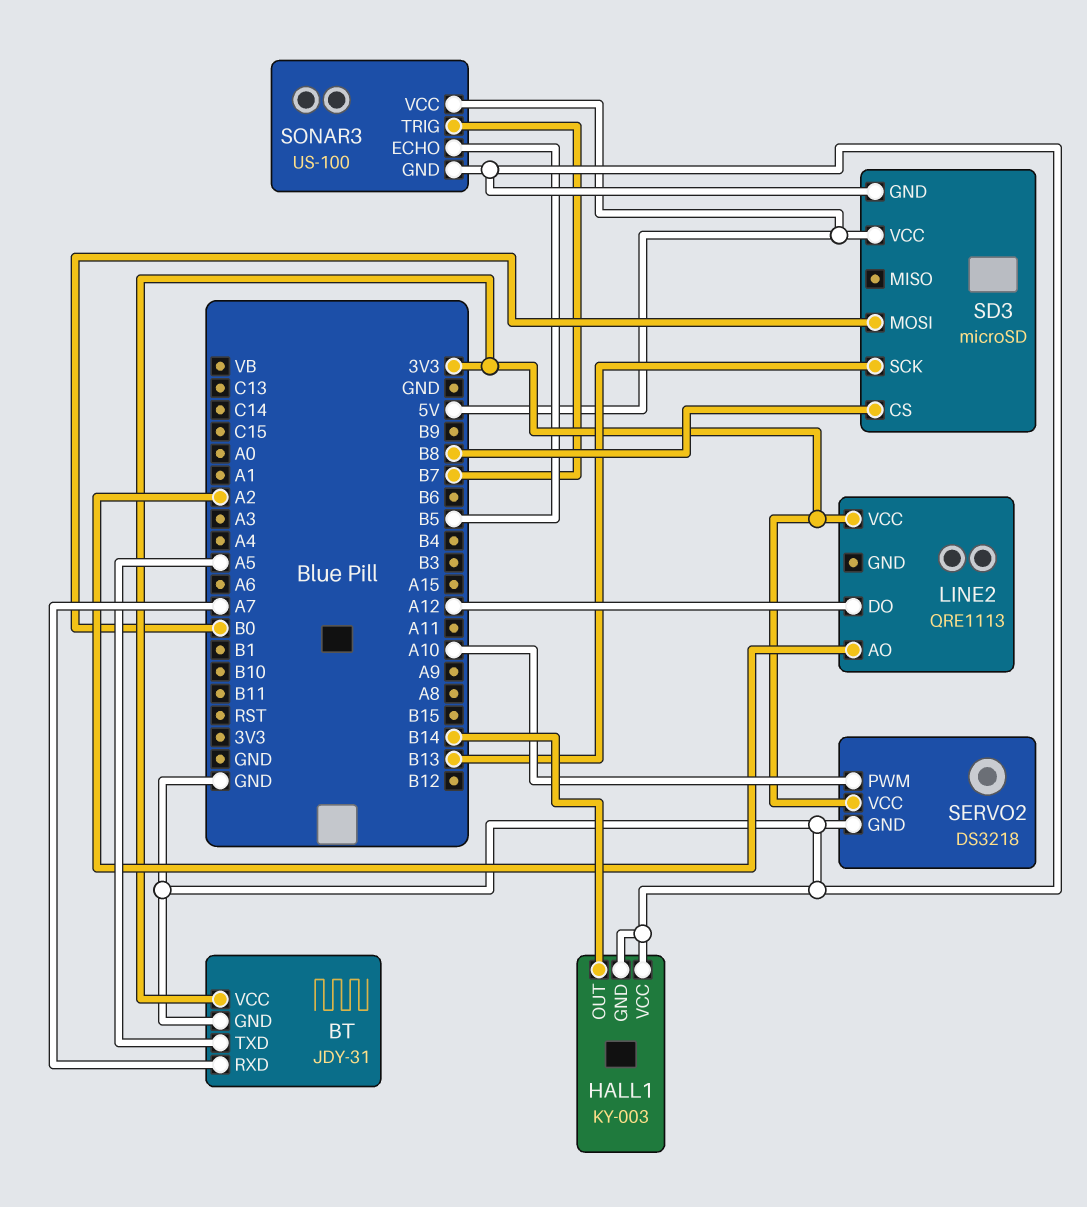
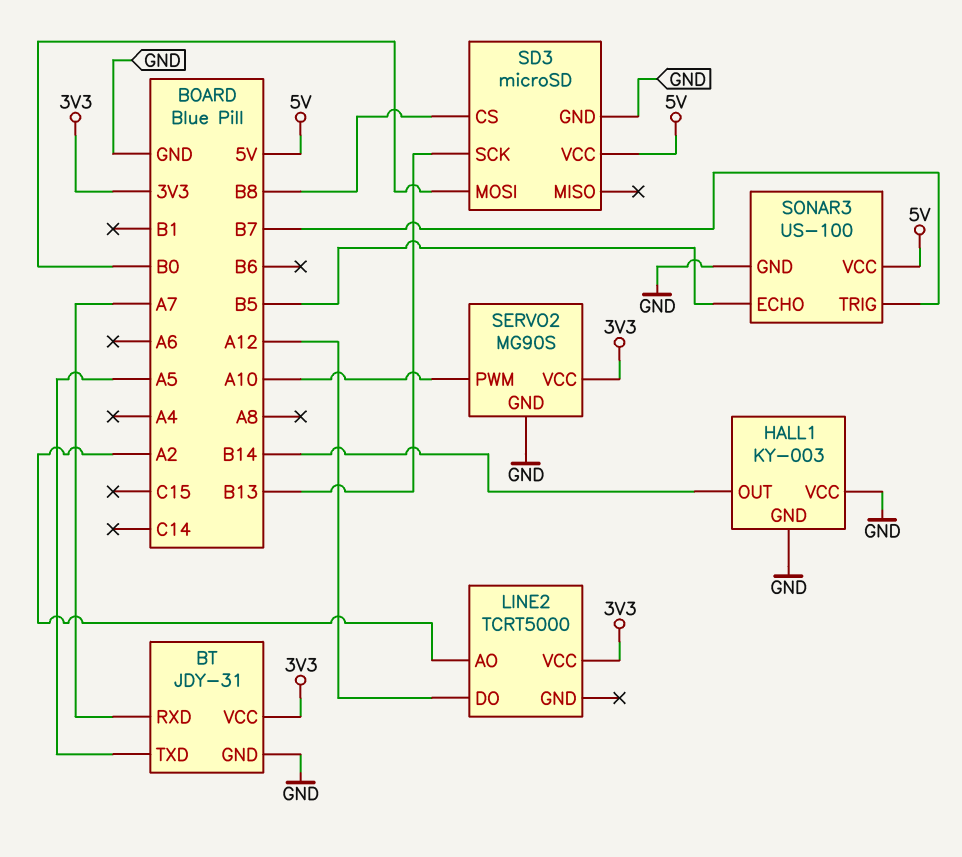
LINE2: QRE1113 -> TCRT5000
SERVO2: DS3218 -> MG90S

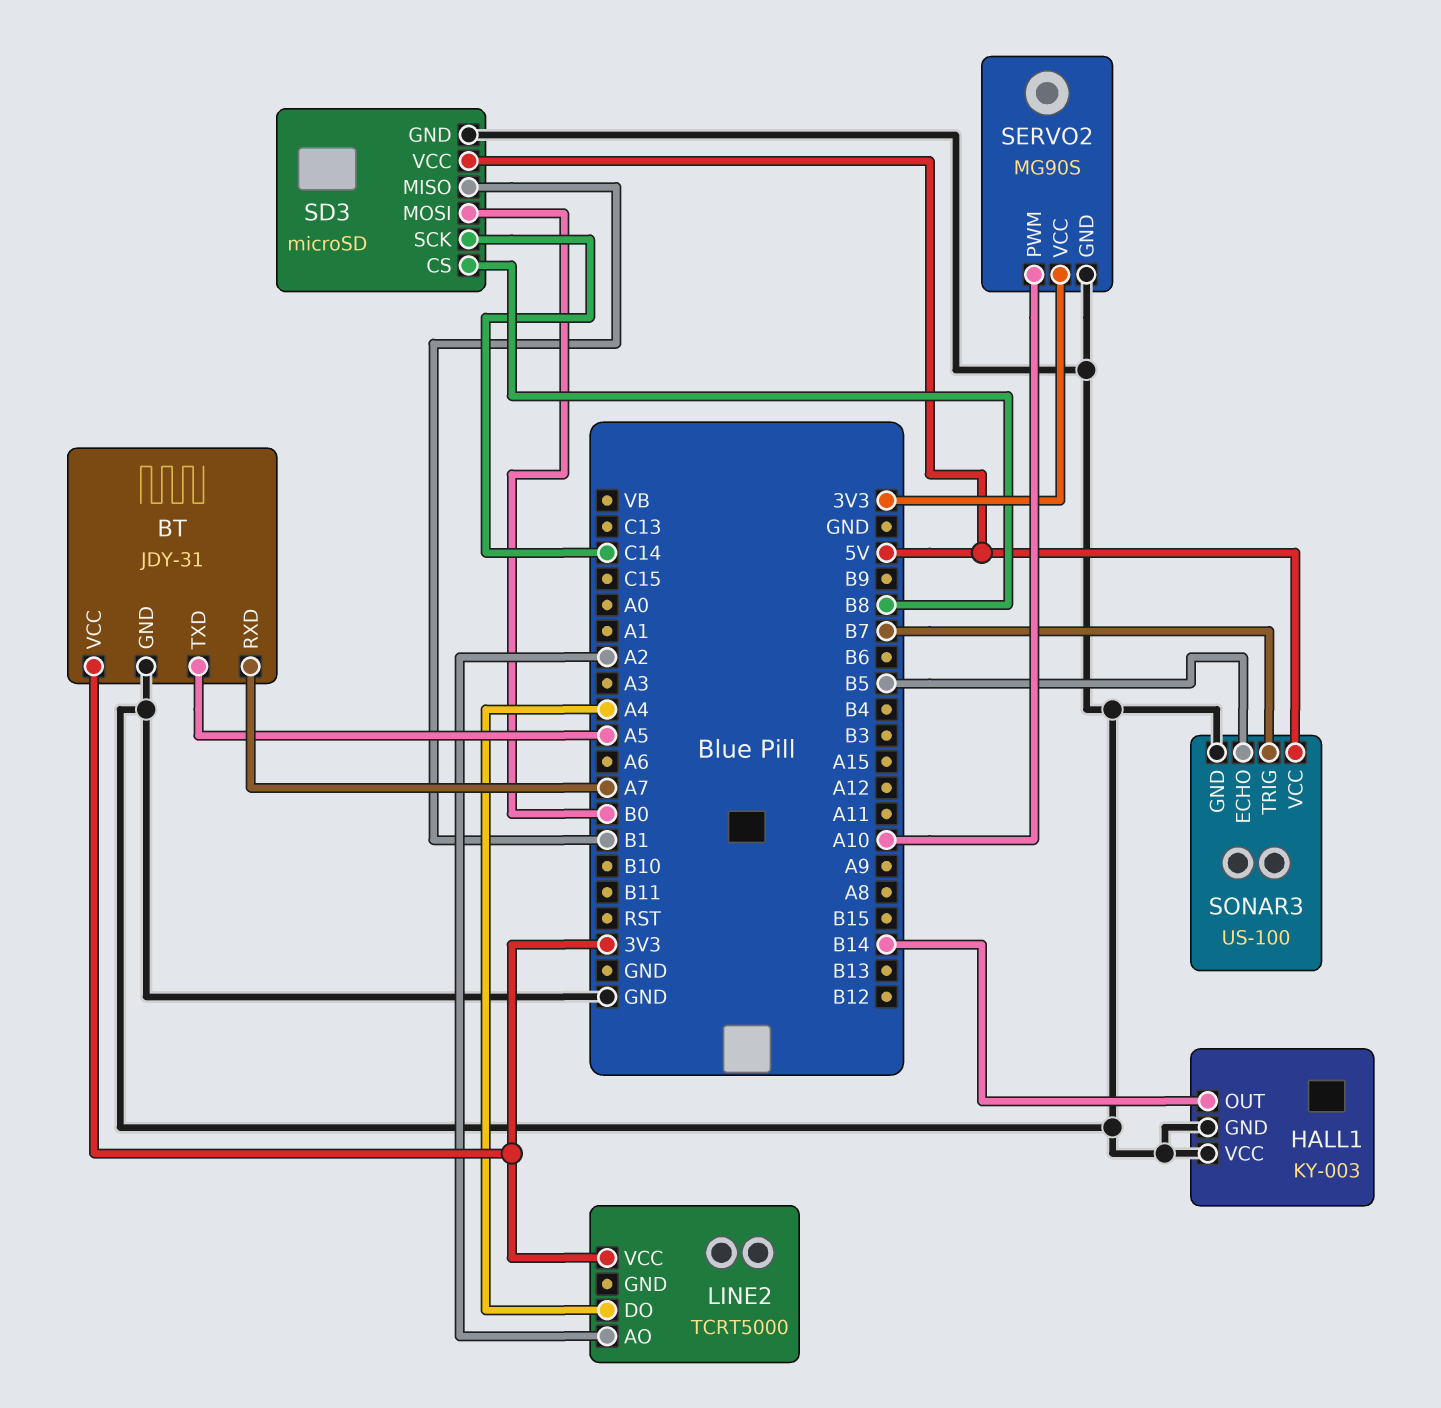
LINE2 pin DO: A12 -> A4
SD3 pin MISO: none -> B1
SD3 pin SCK: B13 -> C14

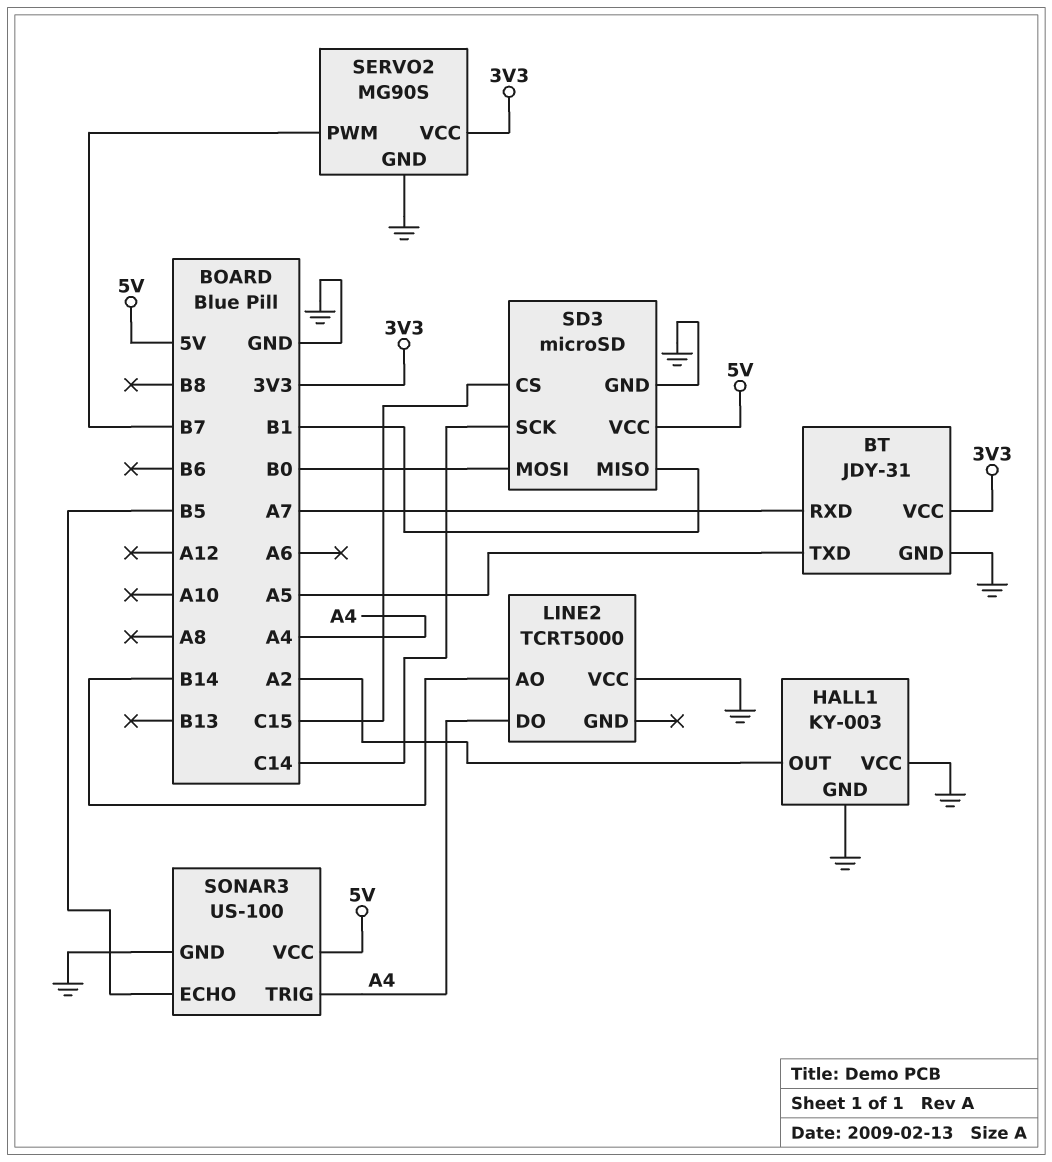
HALL1 pin OUT: B14 -> A2
LINE2 pin AO: A2 -> B14
LINE2 pin VCC: 3V3 -> GND
SD3 pin CS: B8 -> C15
SERVO2 pin PWM: A10 -> B7
SONAR3 pin TRIG: B7 -> A4

